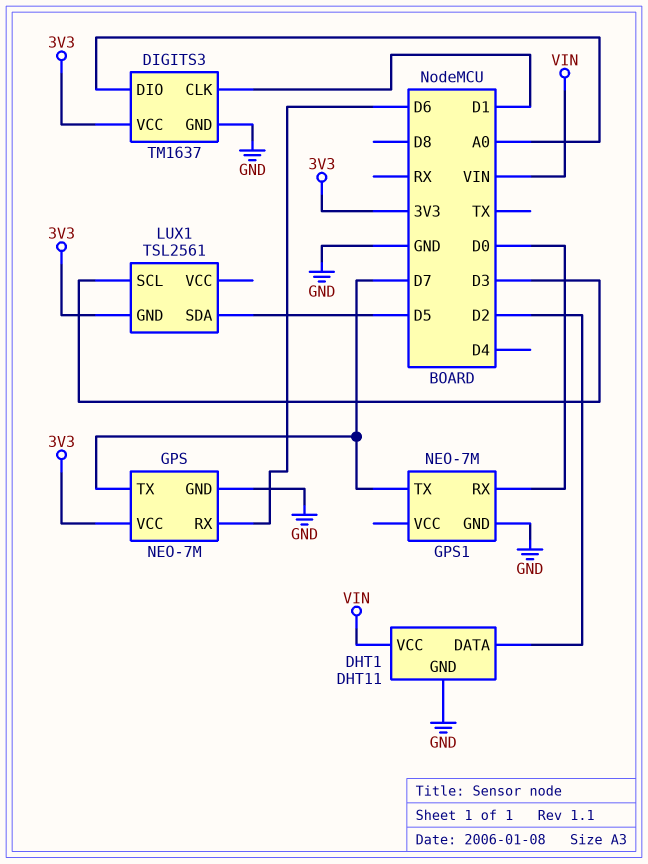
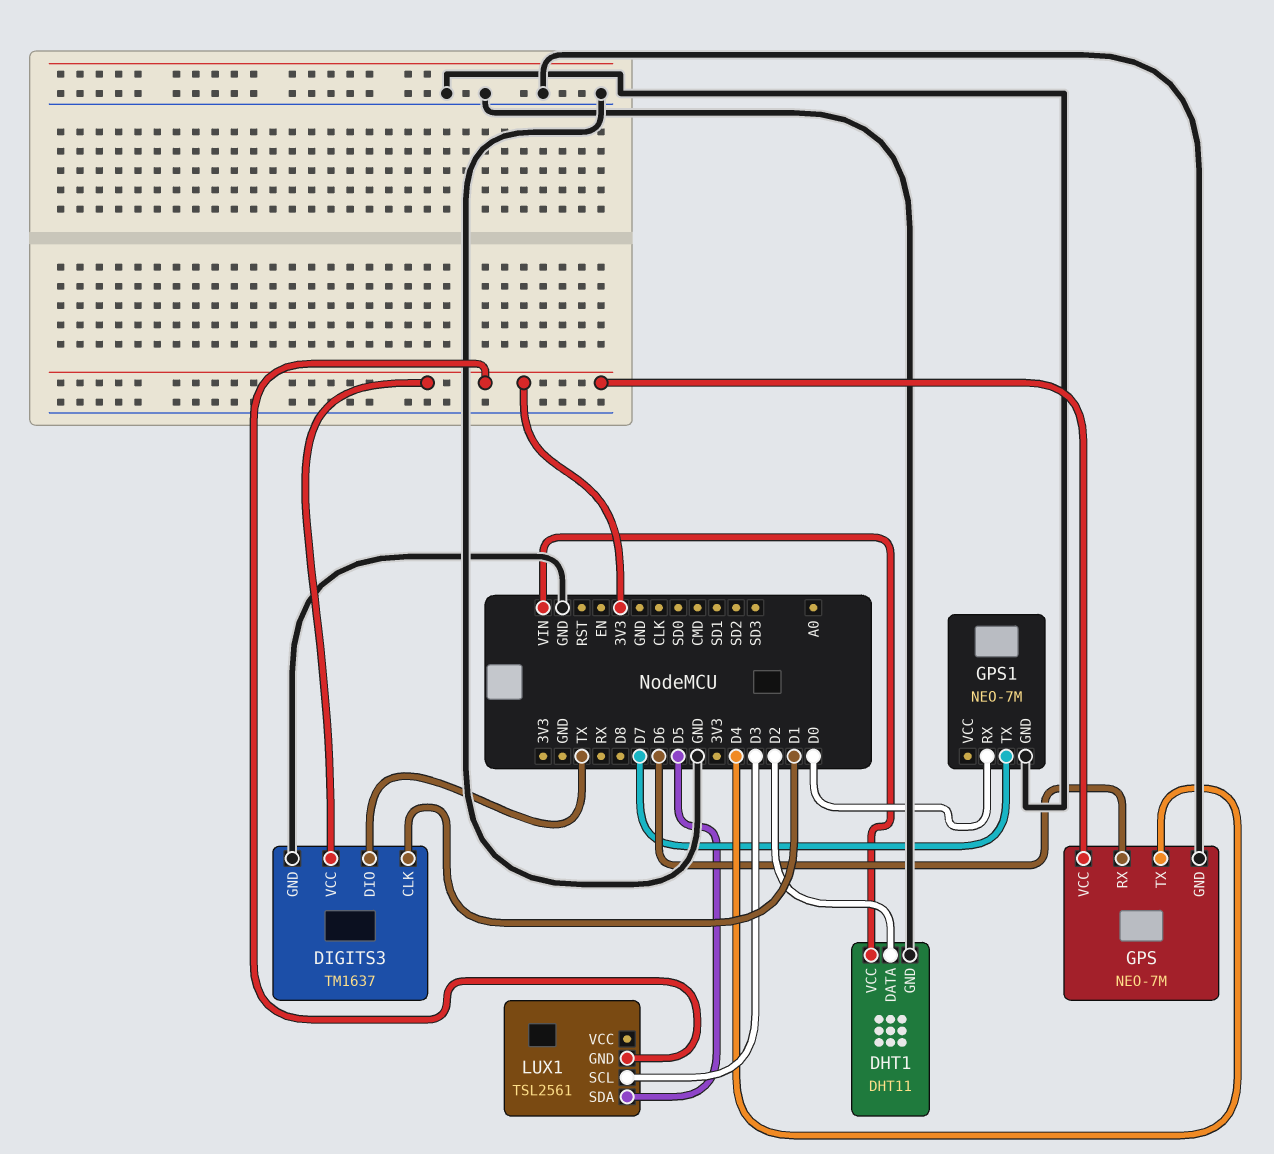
DIGITS3 pin DIO: A0 -> TX
GPS pin TX: D7 -> D4

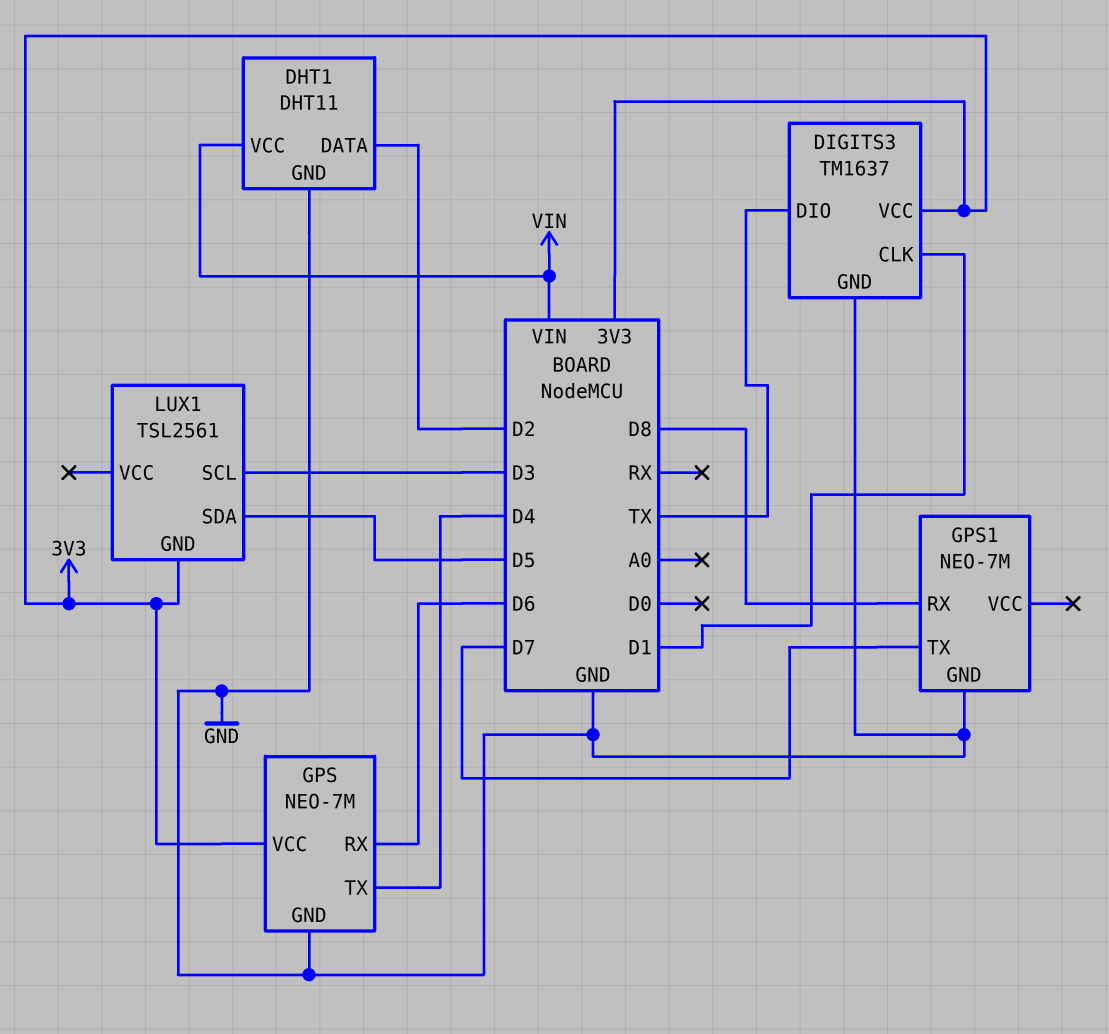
GPS1 pin RX: D0 -> D8

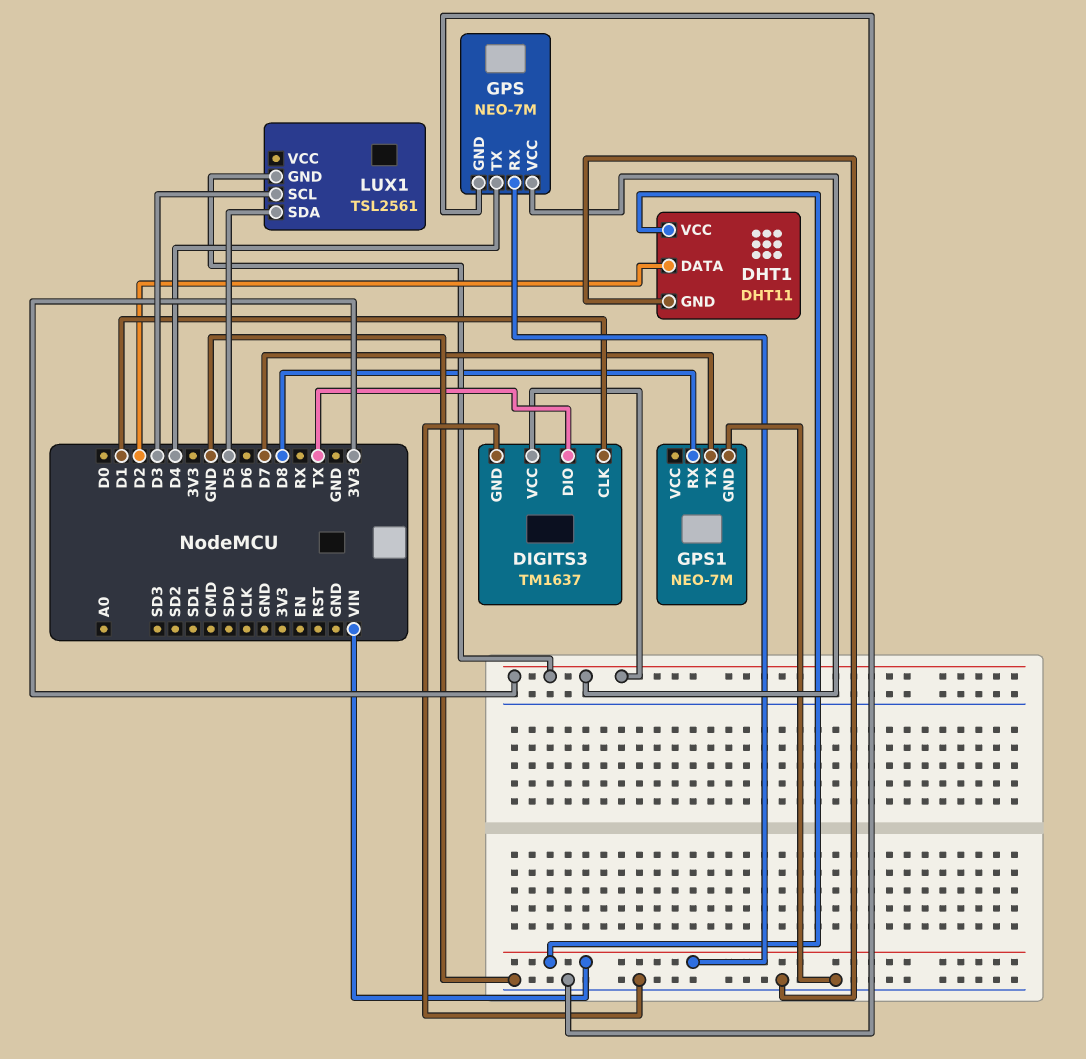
GPS pin RX: D6 -> VIN

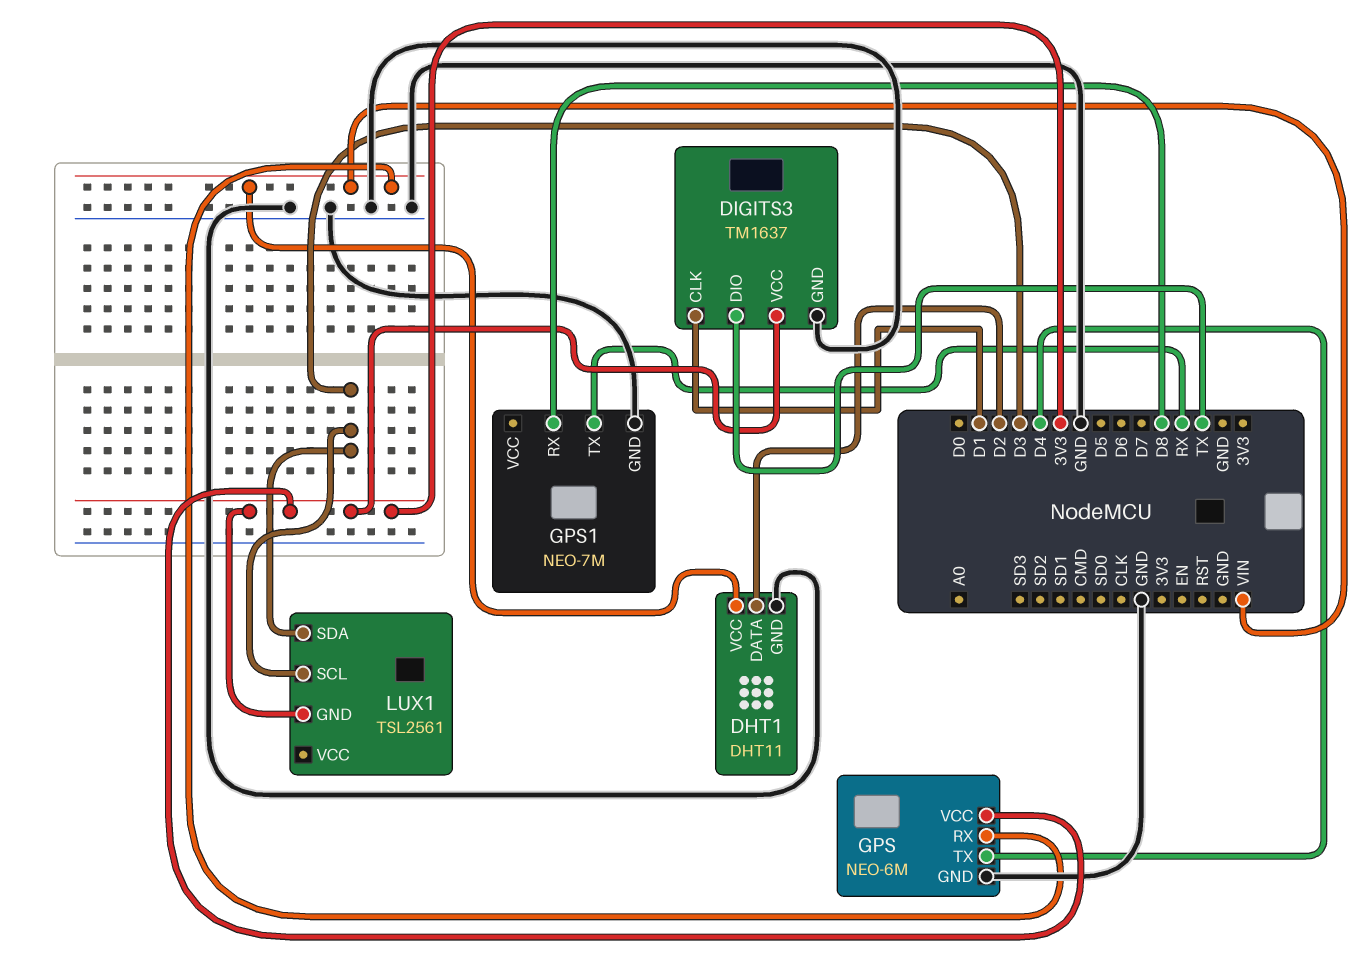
GPS: NEO-7M -> NEO-6M
GPS1 pin TX: D7 -> RX
LUX1 pin SDA: D5 -> D3

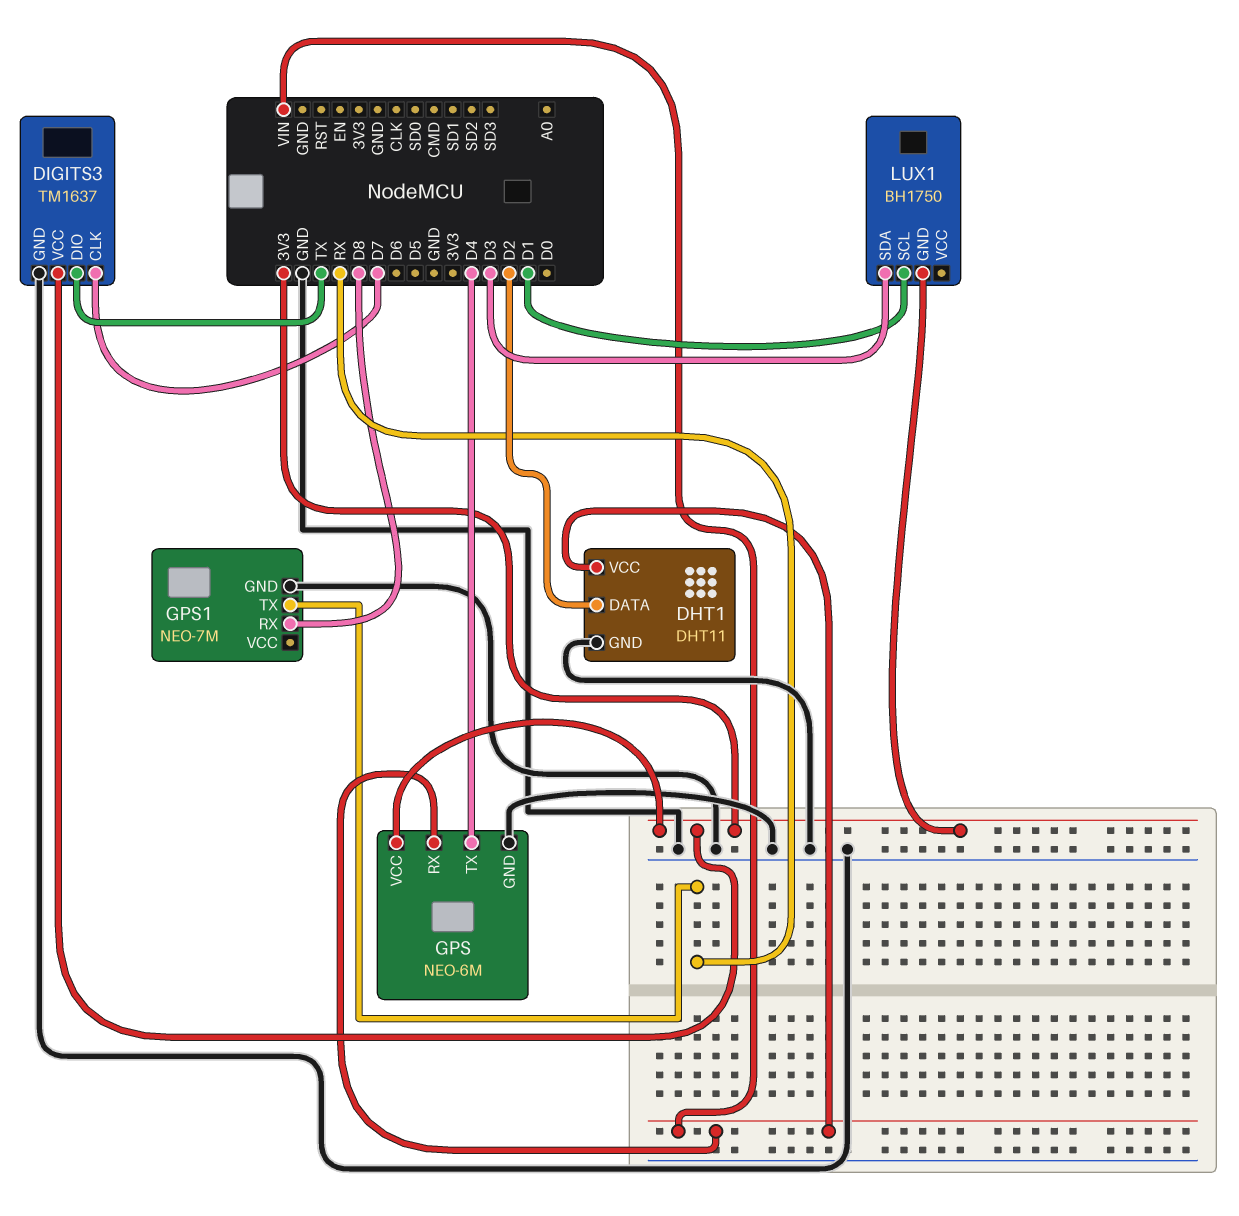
DIGITS3 pin CLK: D1 -> D7
LUX1: TSL2561 -> BH1750
LUX1 pin SCL: D3 -> D1

